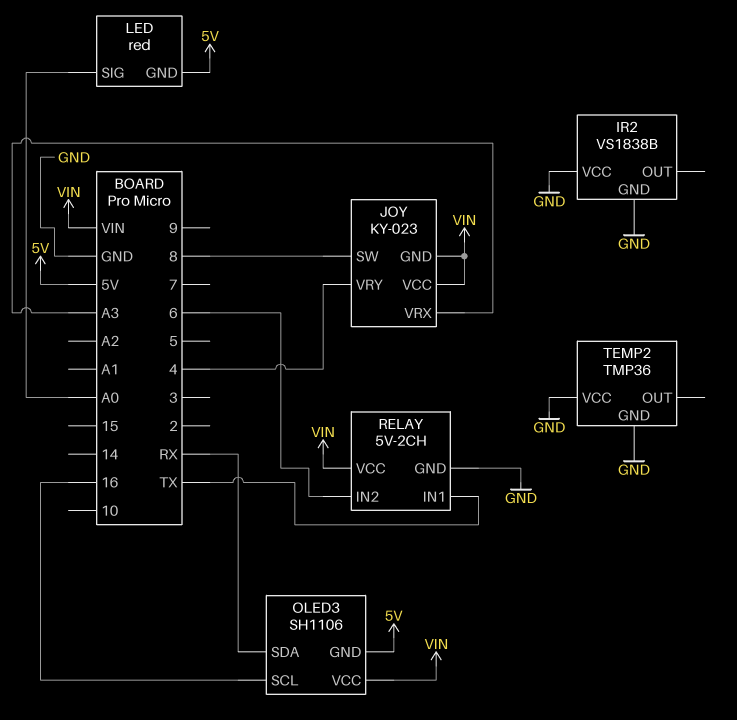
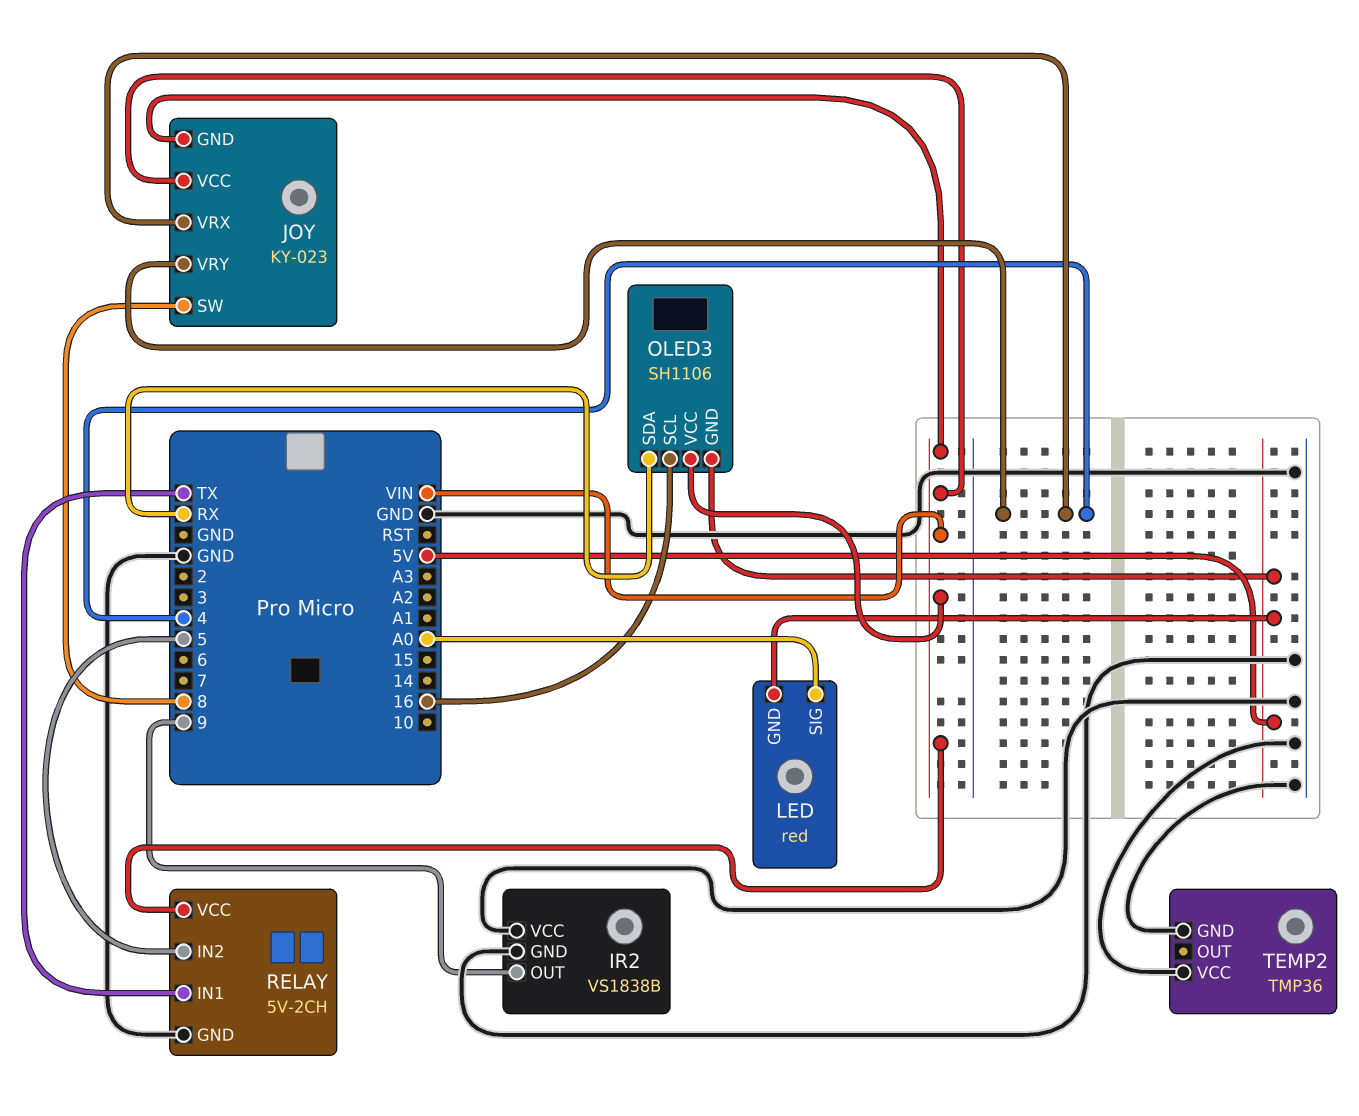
IR2 pin OUT: none -> 9
JOY pin VRX: A3 -> 4
RELAY pin IN2: 6 -> 5

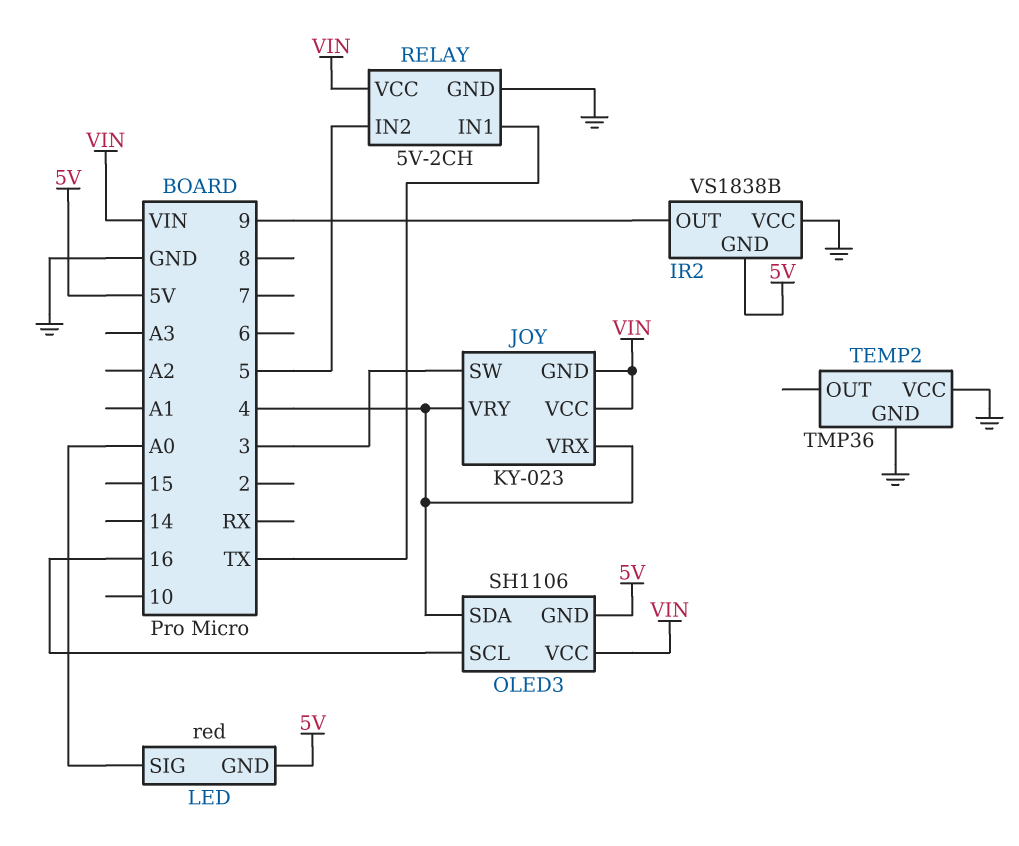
IR2 pin GND: GND -> 5V
JOY pin SW: 8 -> 3
OLED3 pin SDA: RX -> 4

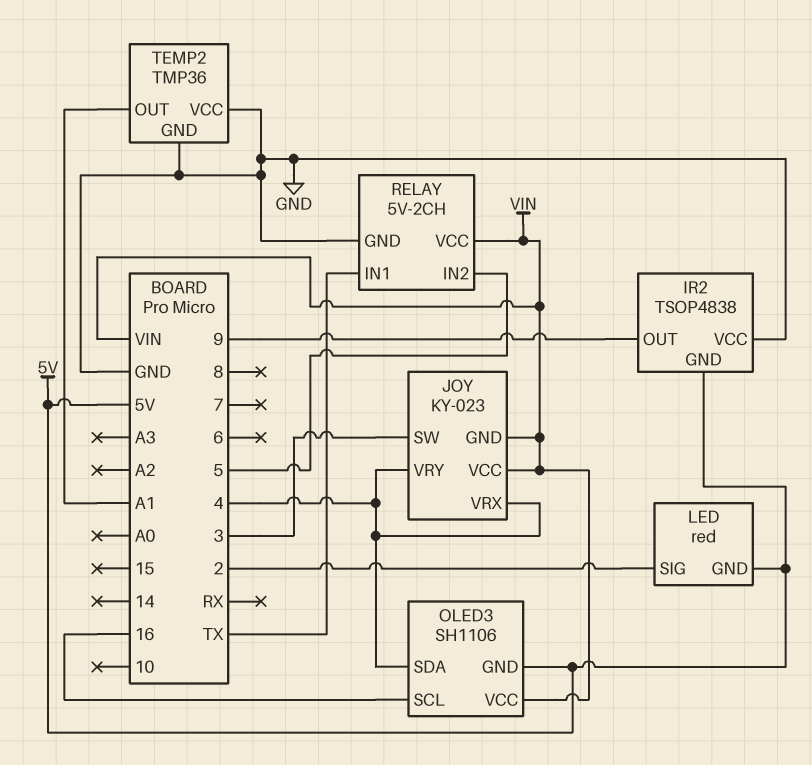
IR2: VS1838B -> TSOP4838
LED pin SIG: A0 -> 2
TEMP2 pin OUT: none -> A1

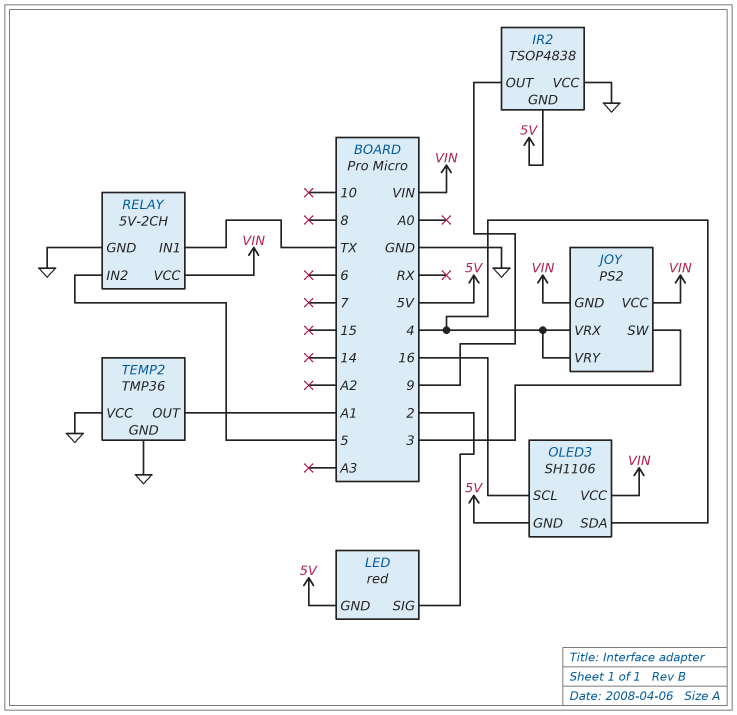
JOY: KY-023 -> PS2

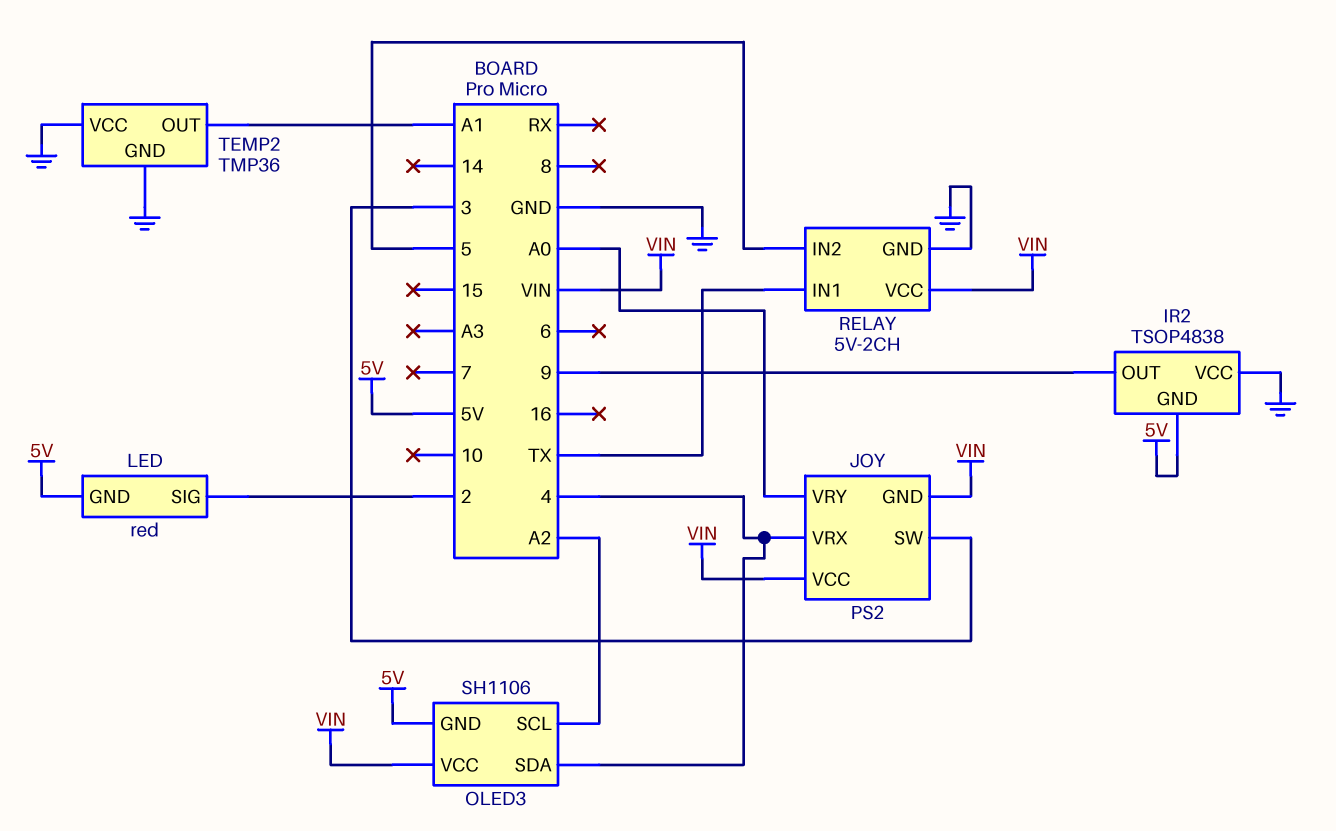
JOY pin VRY: 4 -> A0
OLED3 pin SCL: 16 -> A2

